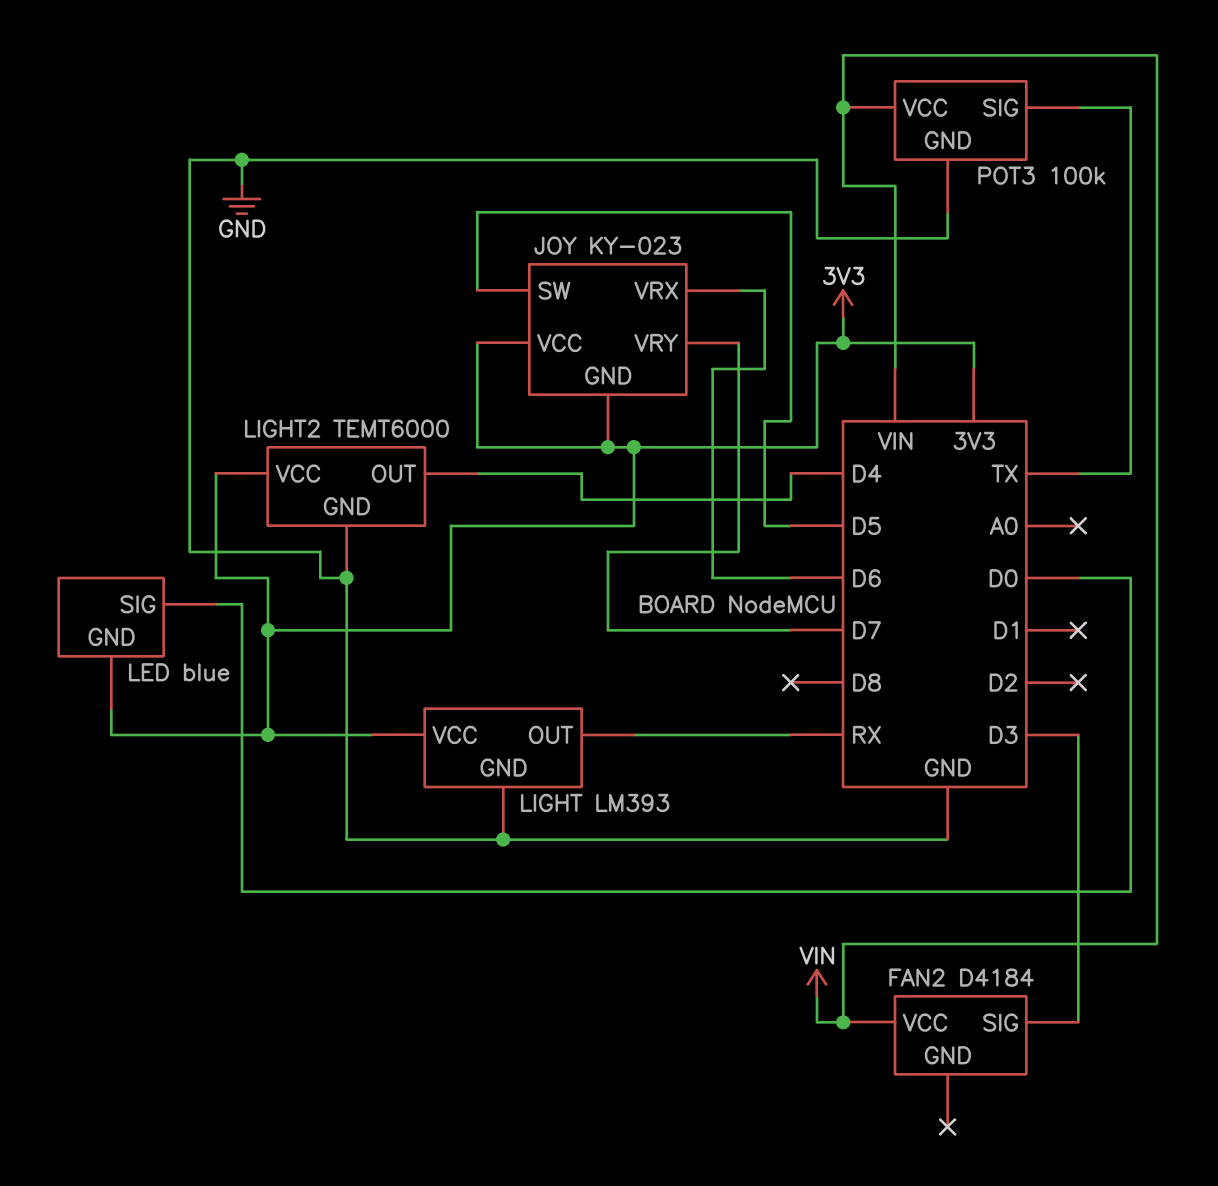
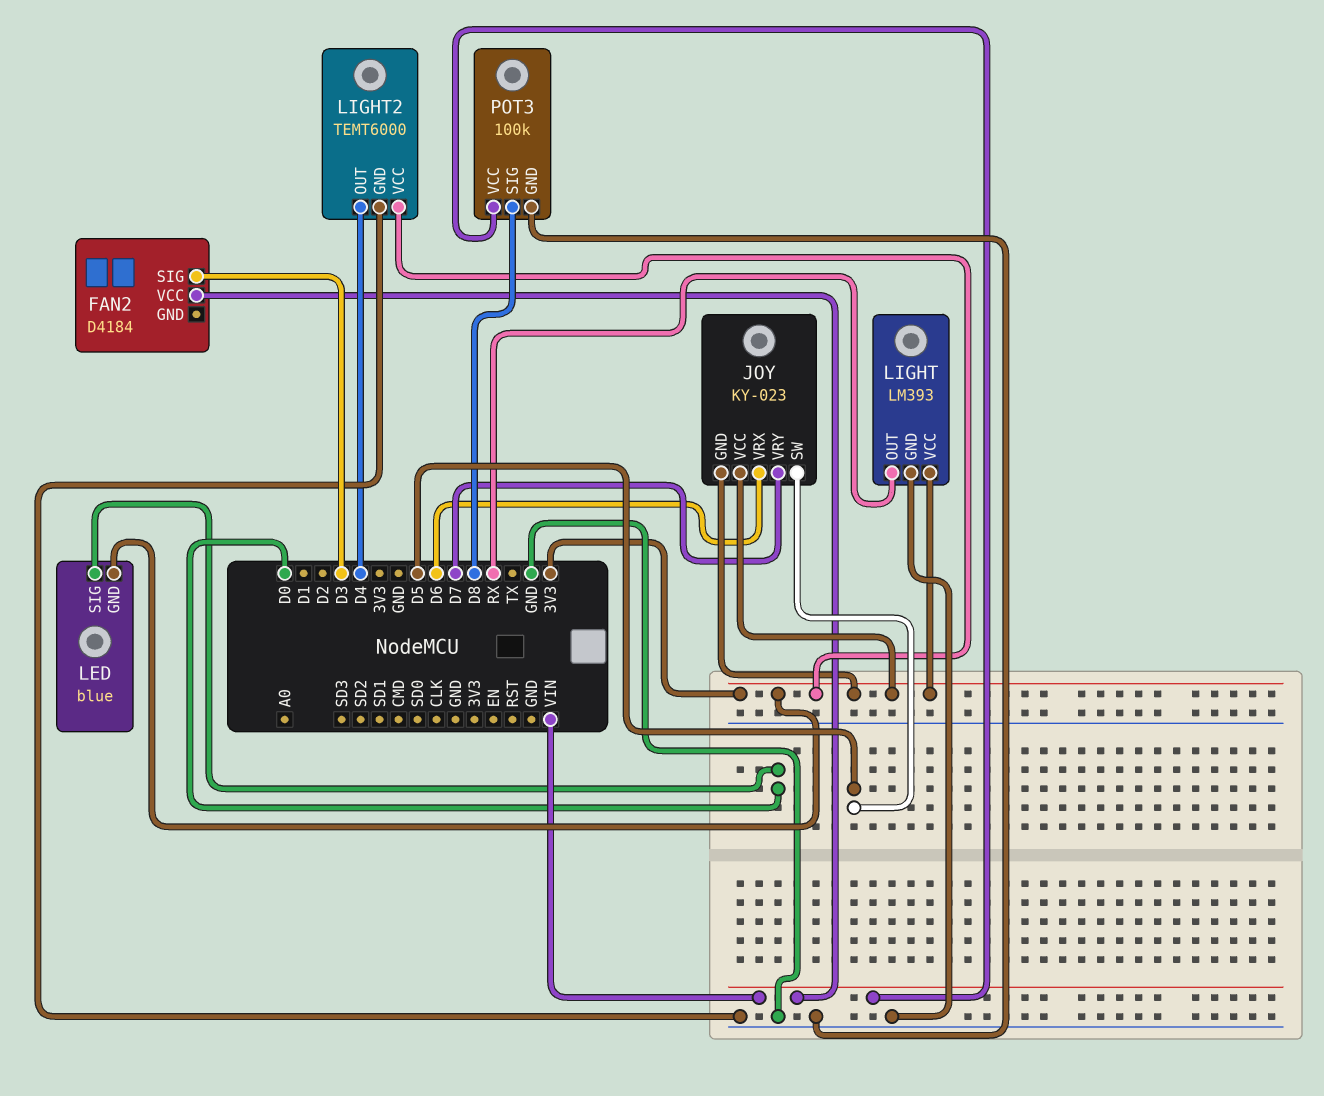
POT3 pin SIG: TX -> D8

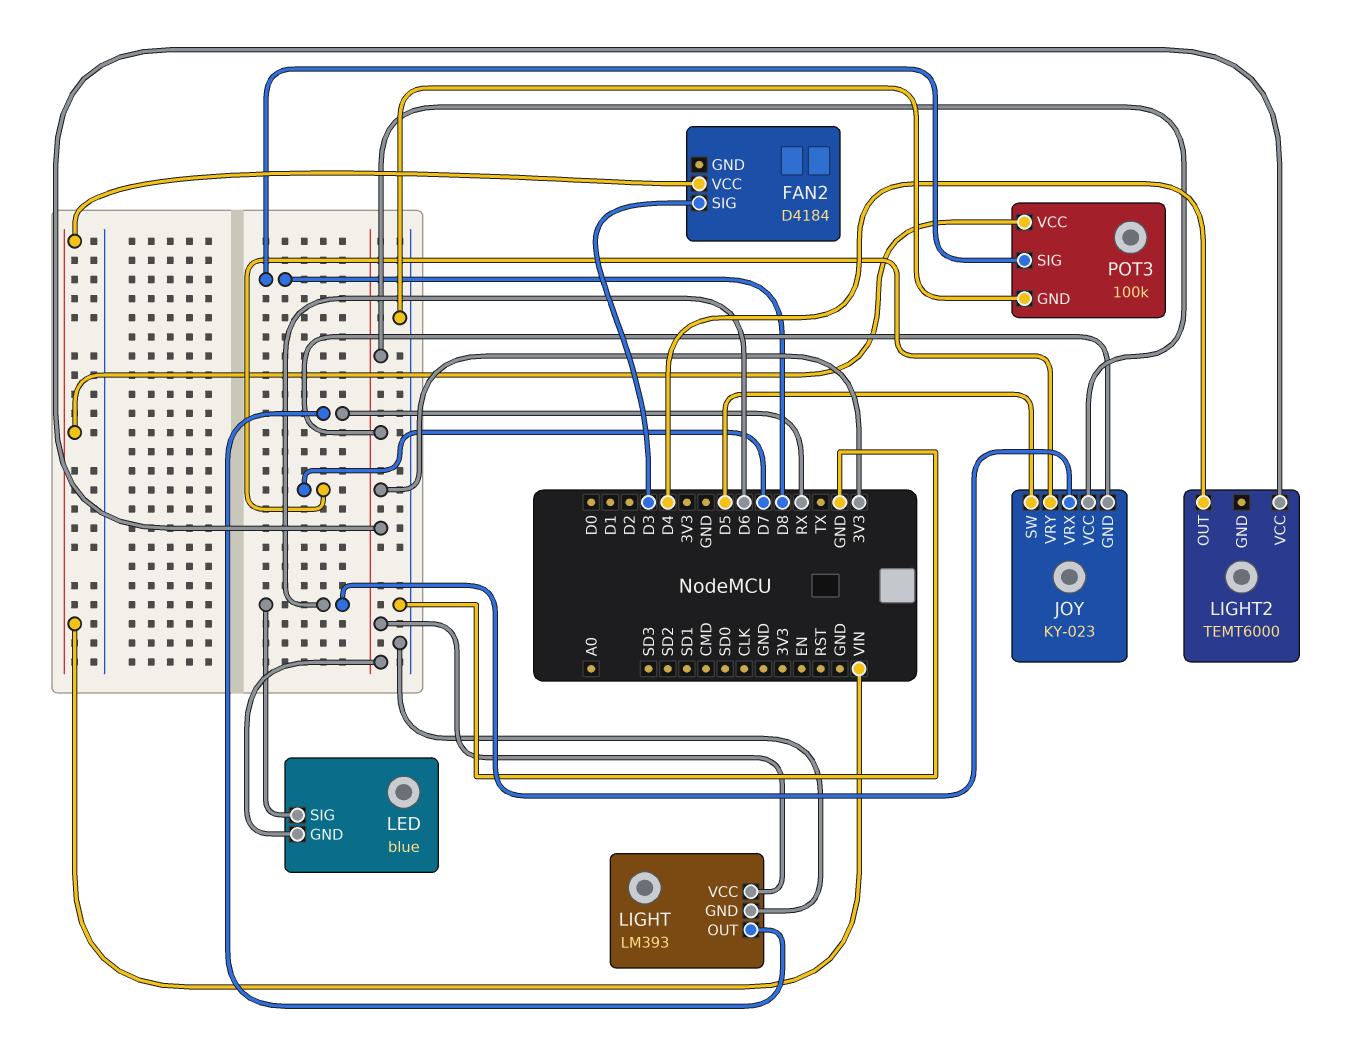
LED pin SIG: D0 -> D6
LIGHT2 pin GND: GND -> none

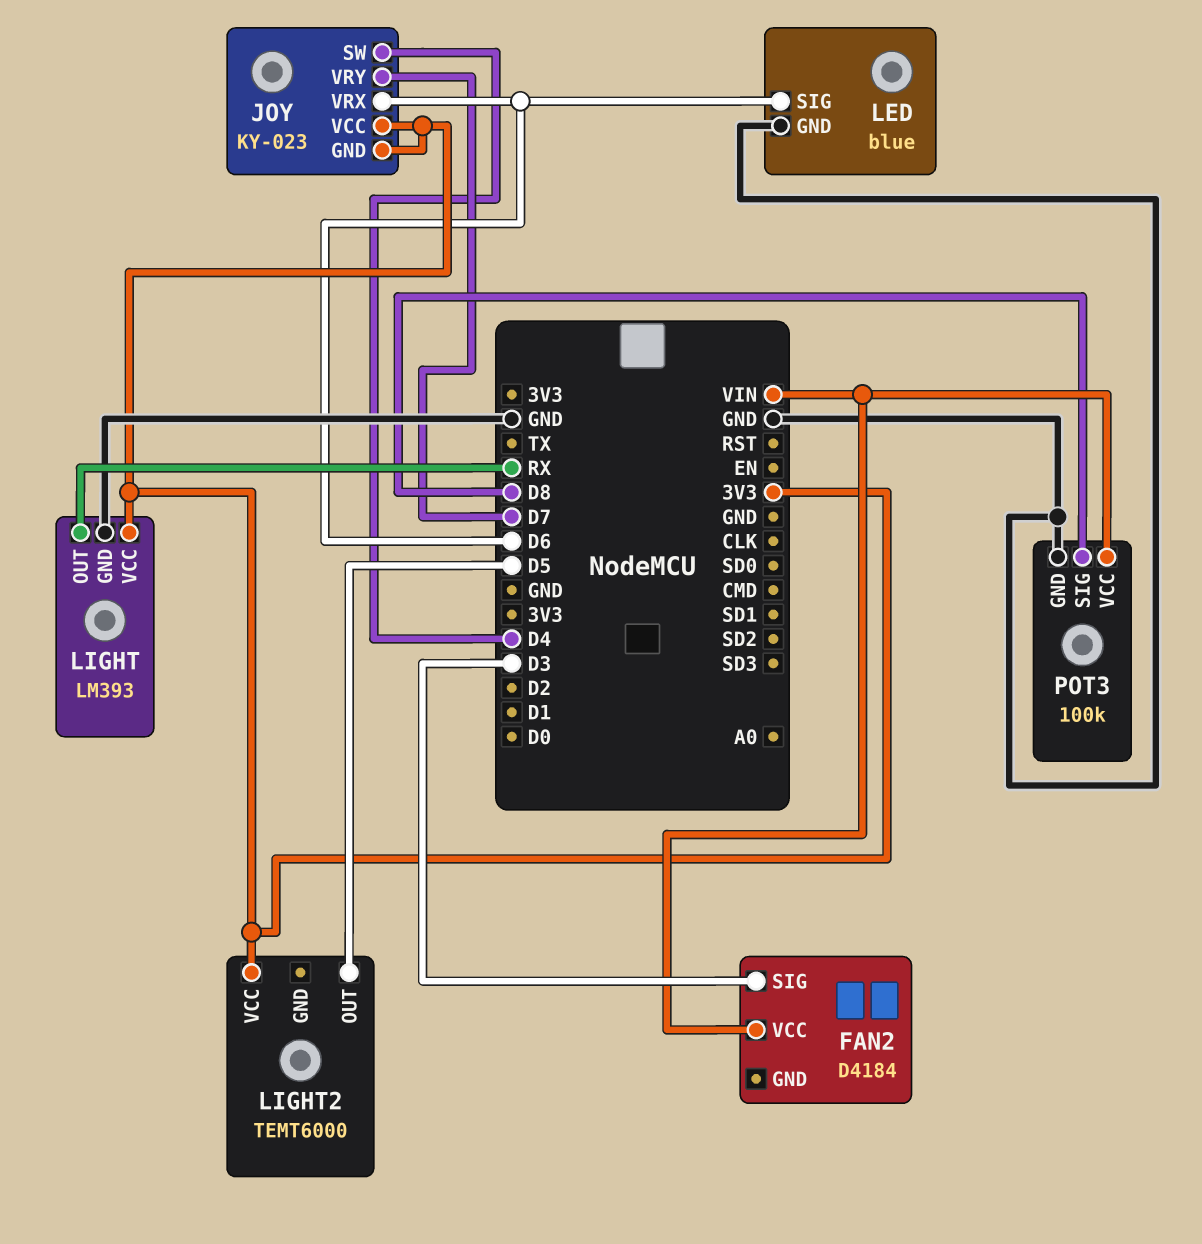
JOY pin SW: D5 -> D4
LED pin GND: 3V3 -> GND
LIGHT2 pin OUT: D4 -> D5

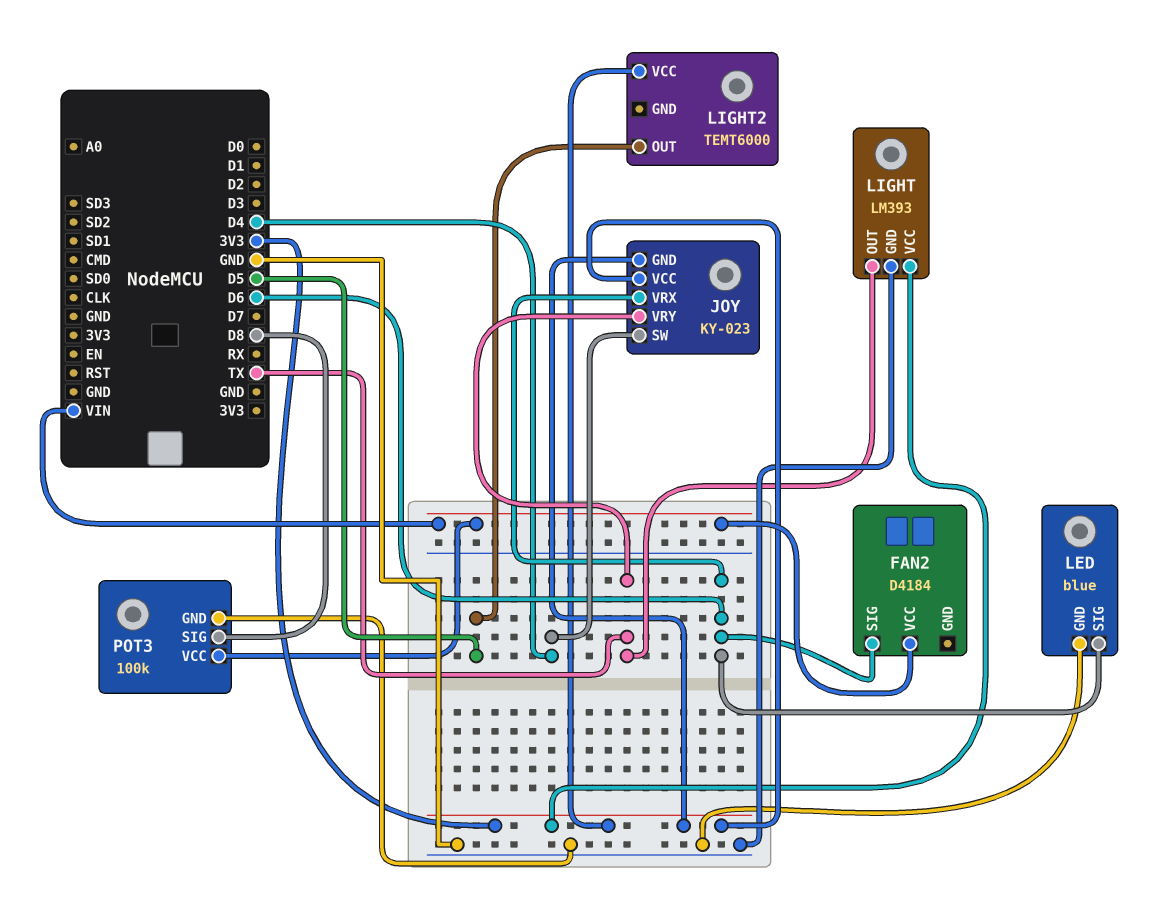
FAN2 pin SIG: D3 -> D6
JOY pin VRY: D7 -> TX
LIGHT pin OUT: RX -> TX

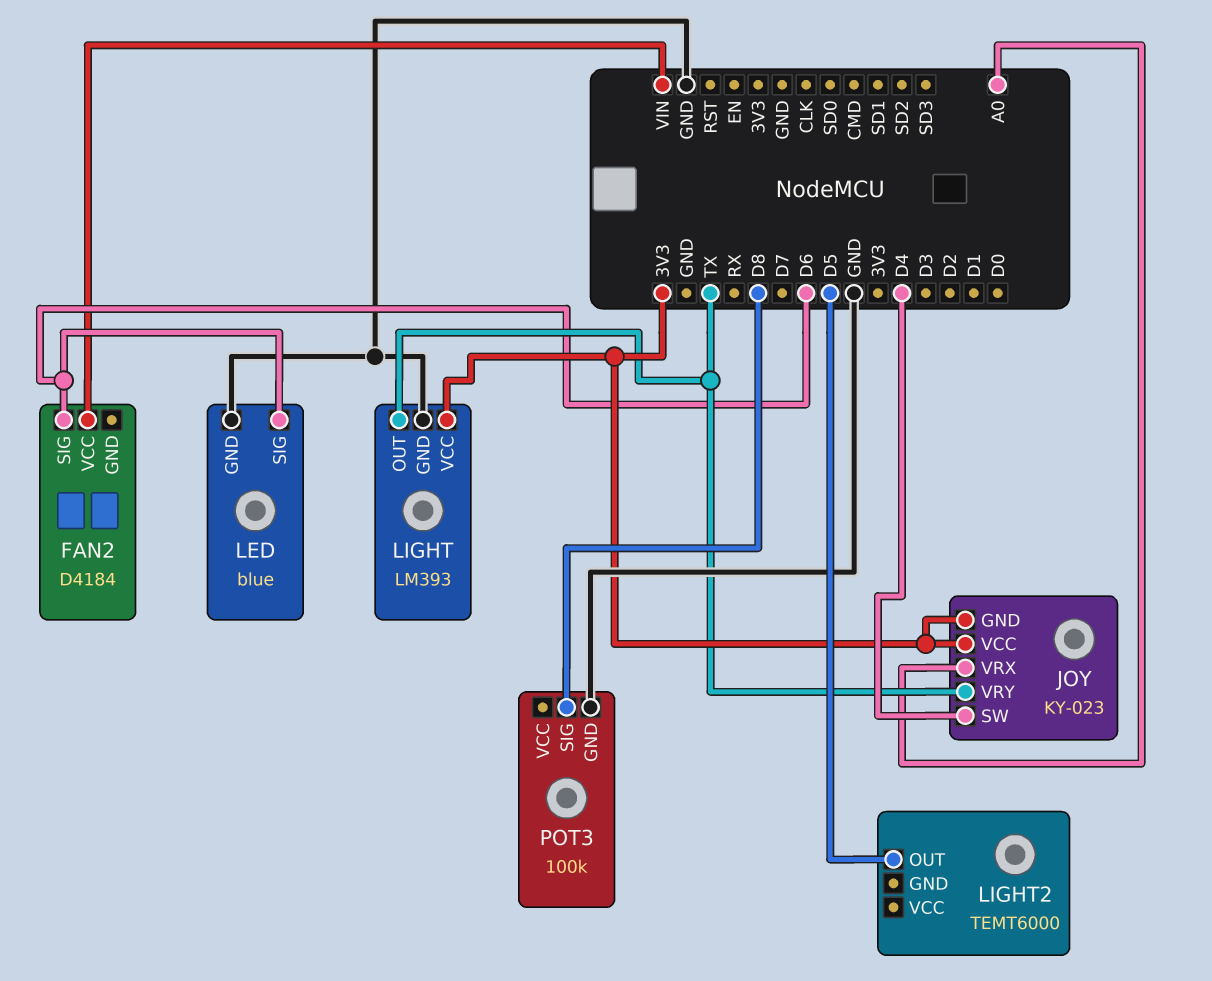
JOY pin VRX: D6 -> A0
LIGHT2 pin VCC: 3V3 -> none
POT3 pin VCC: VIN -> none

